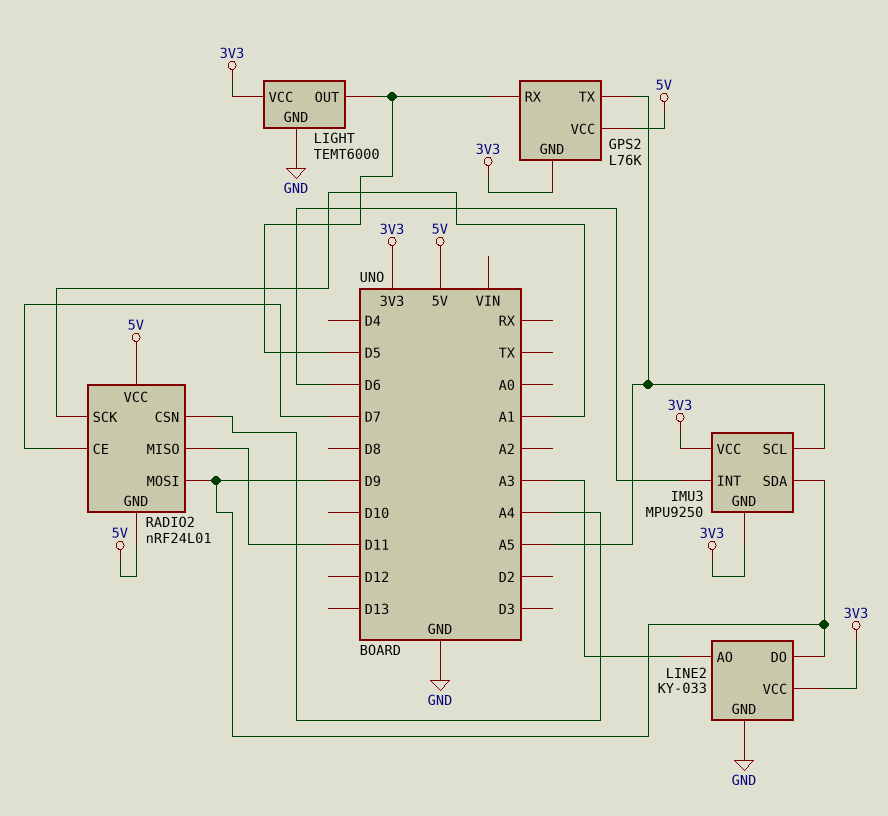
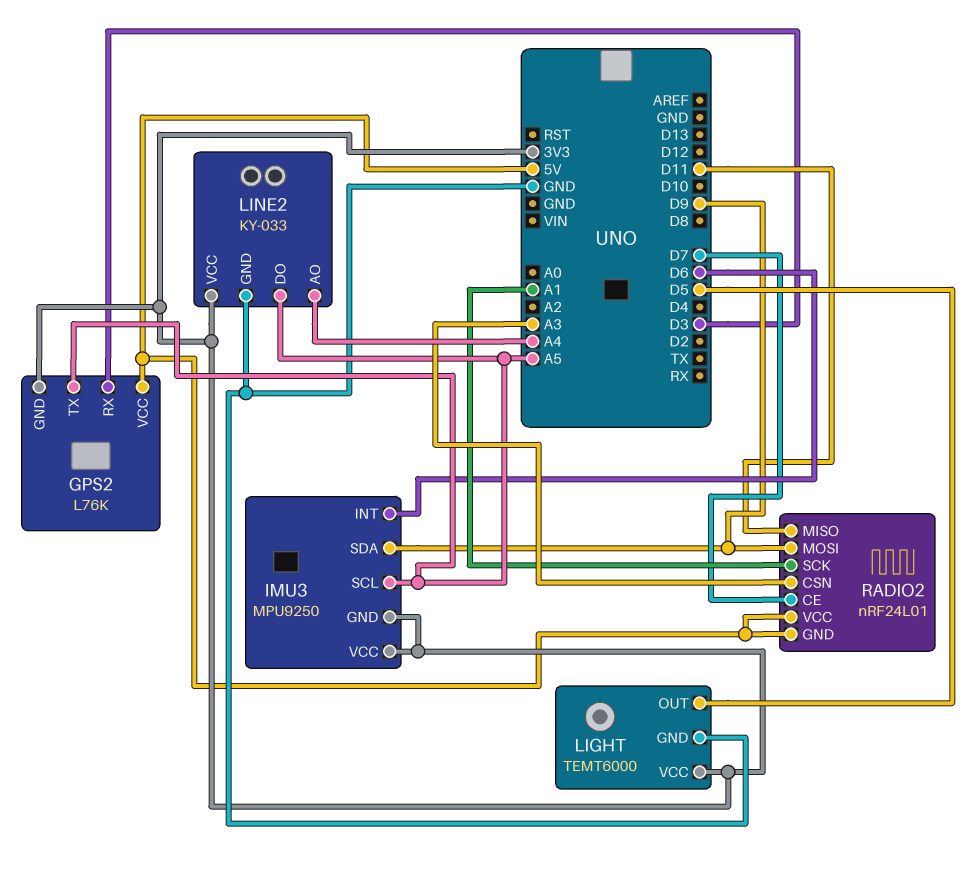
GPS2 pin RX: D5 -> D3
LINE2 pin AO: A3 -> A4
LINE2 pin DO: D9 -> A5
RADIO2 pin CSN: A4 -> A3

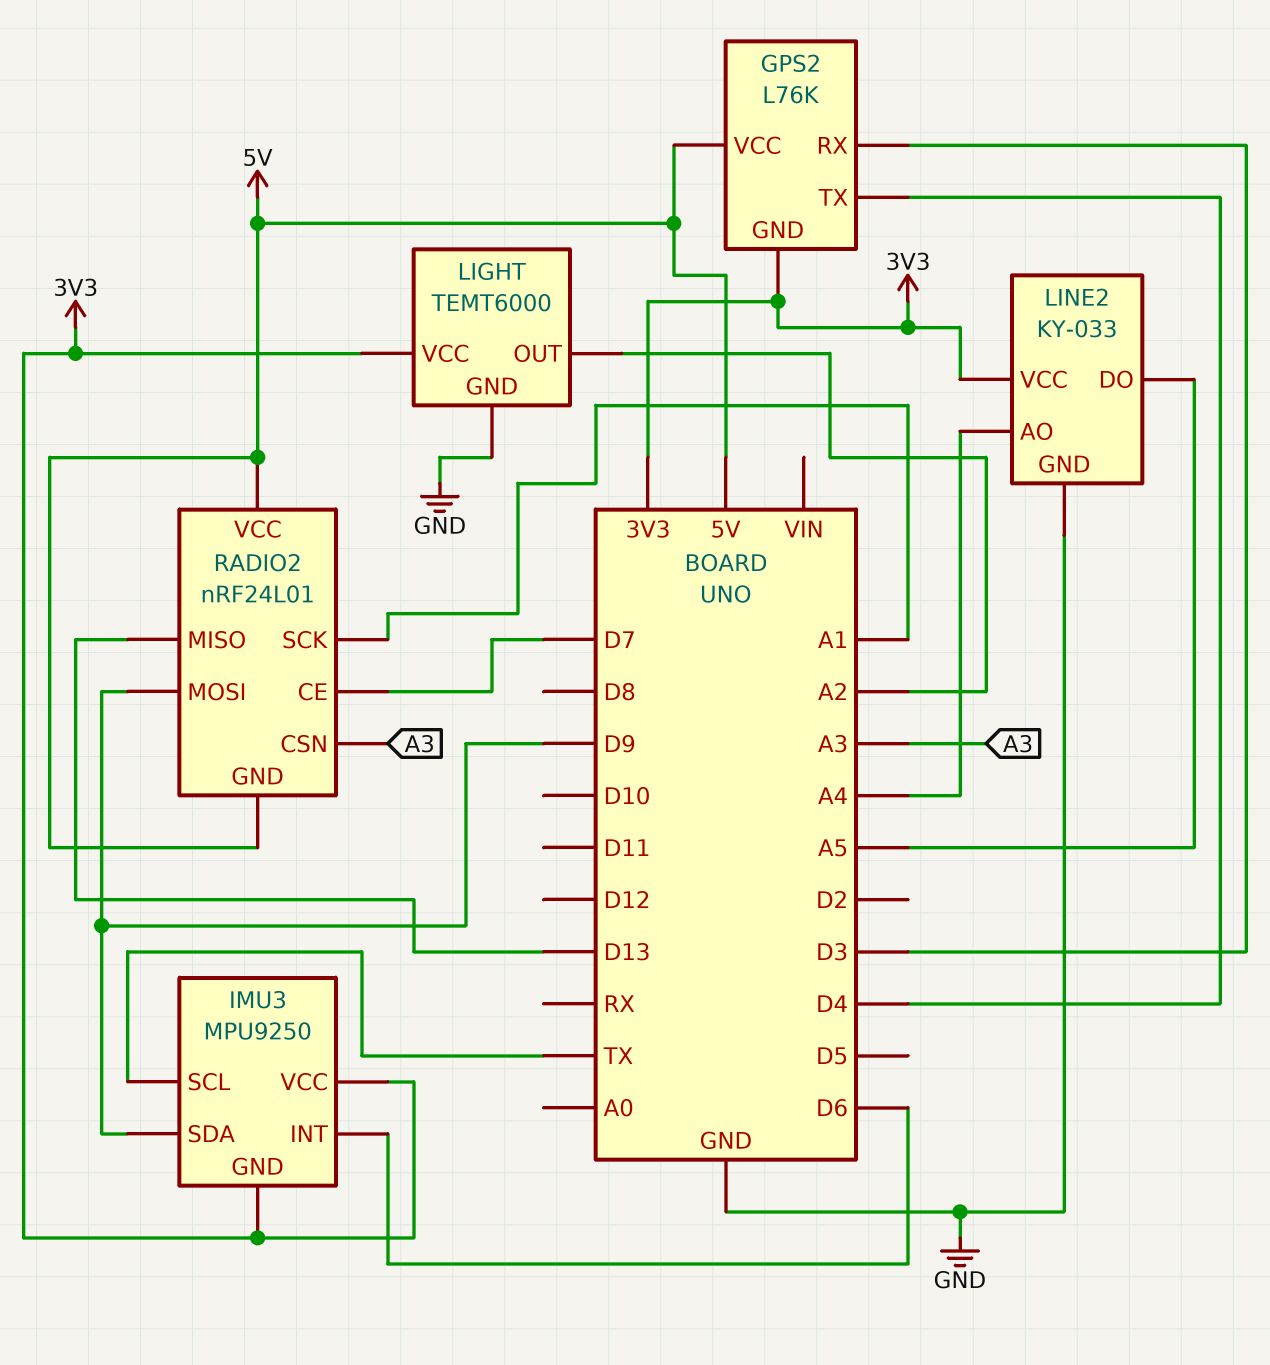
GPS2 pin TX: A5 -> D4
IMU3 pin SCL: A5 -> TX
LIGHT pin OUT: D5 -> A2
RADIO2 pin MISO: D11 -> D13

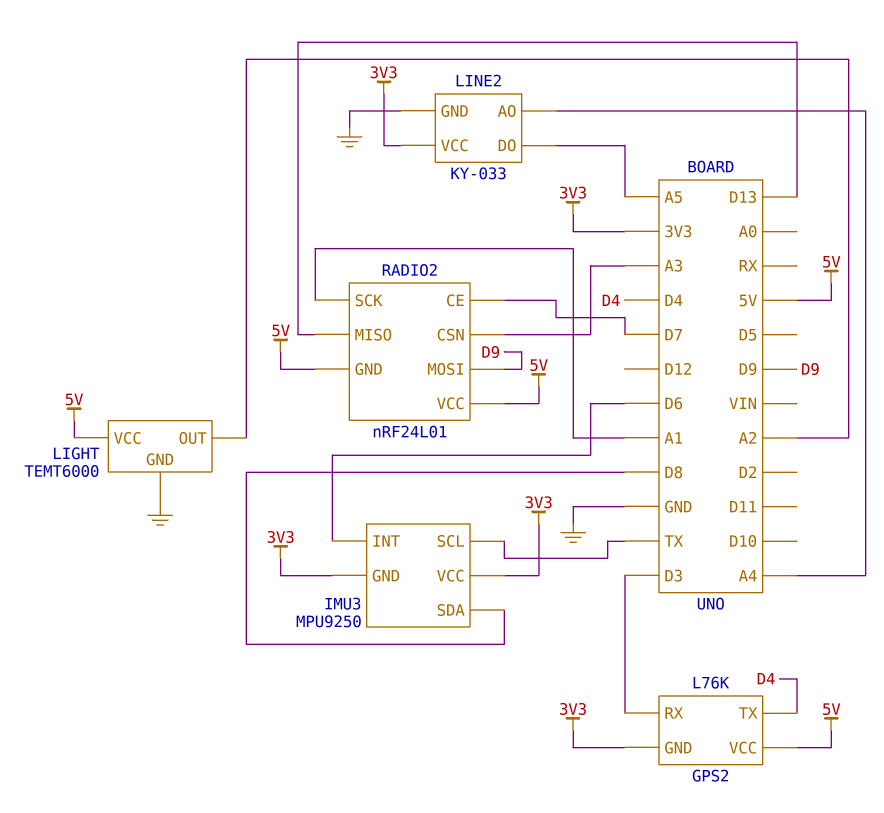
IMU3 pin SDA: D9 -> D8
LIGHT pin VCC: 3V3 -> 5V

